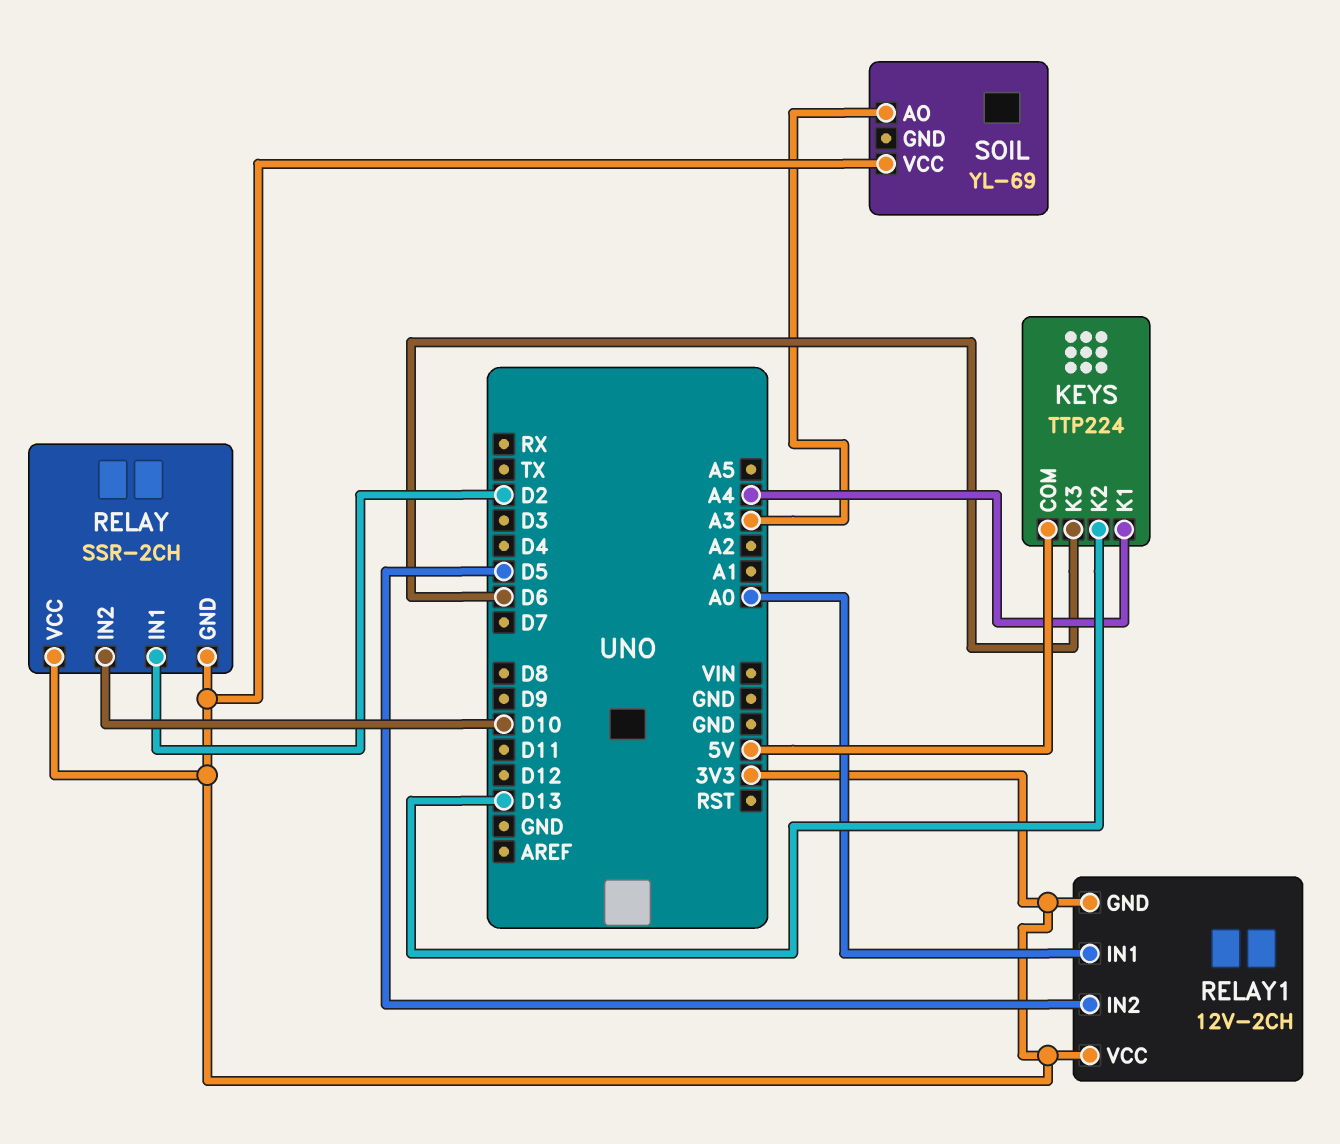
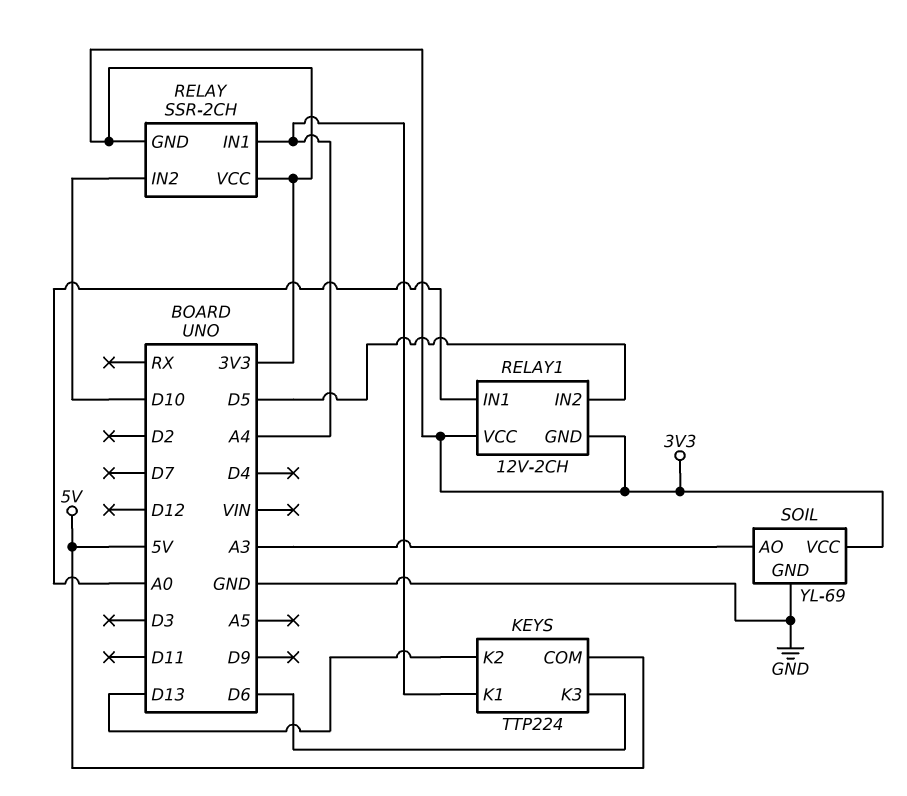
RELAY pin IN1: D2 -> A4
SOIL pin GND: none -> GND

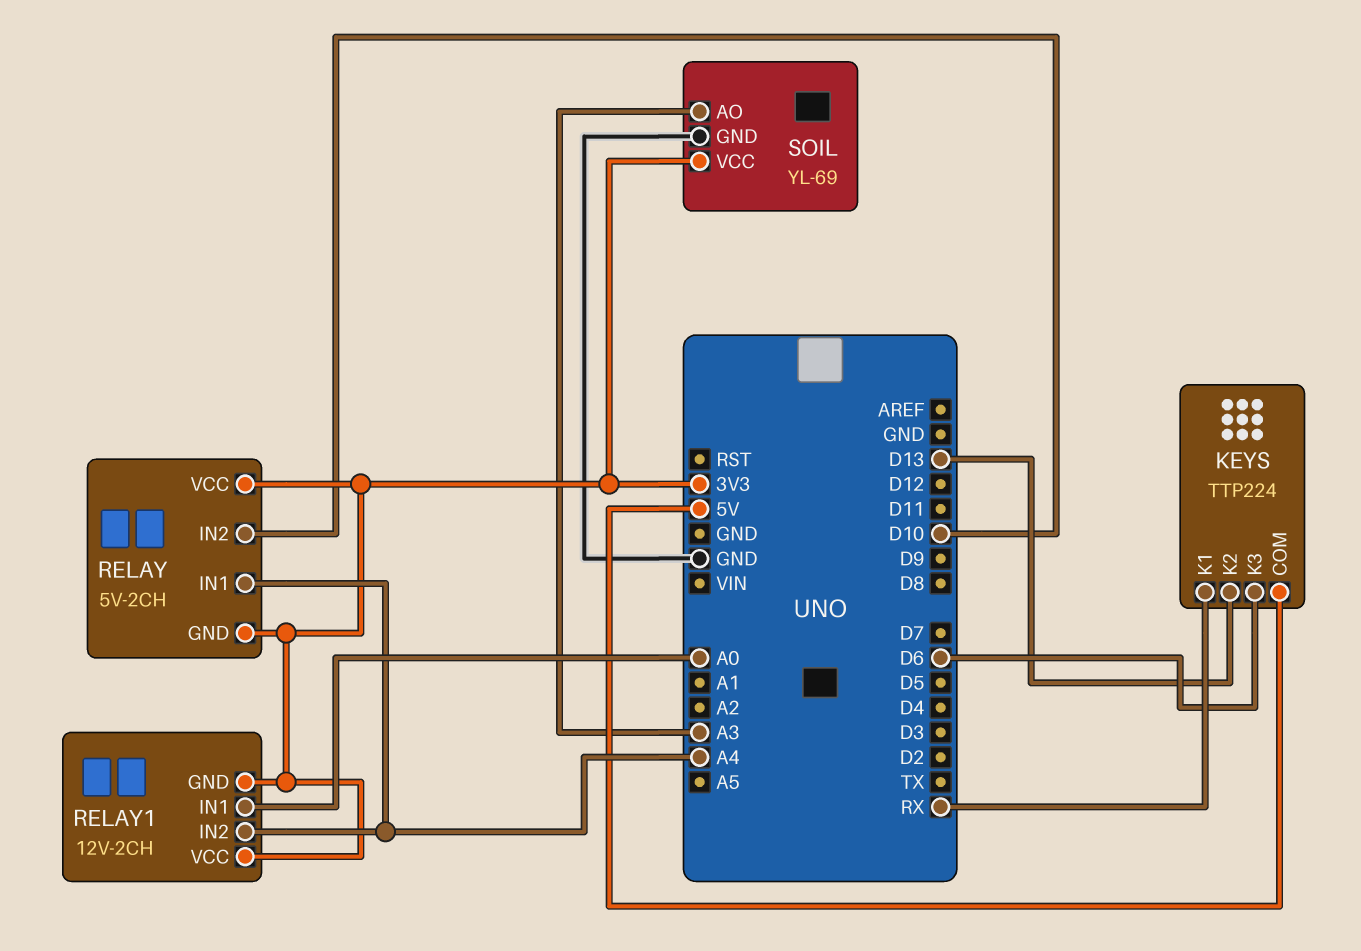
KEYS pin K1: A4 -> RX
RELAY: SSR-2CH -> 5V-2CH
RELAY1 pin IN2: D5 -> A4

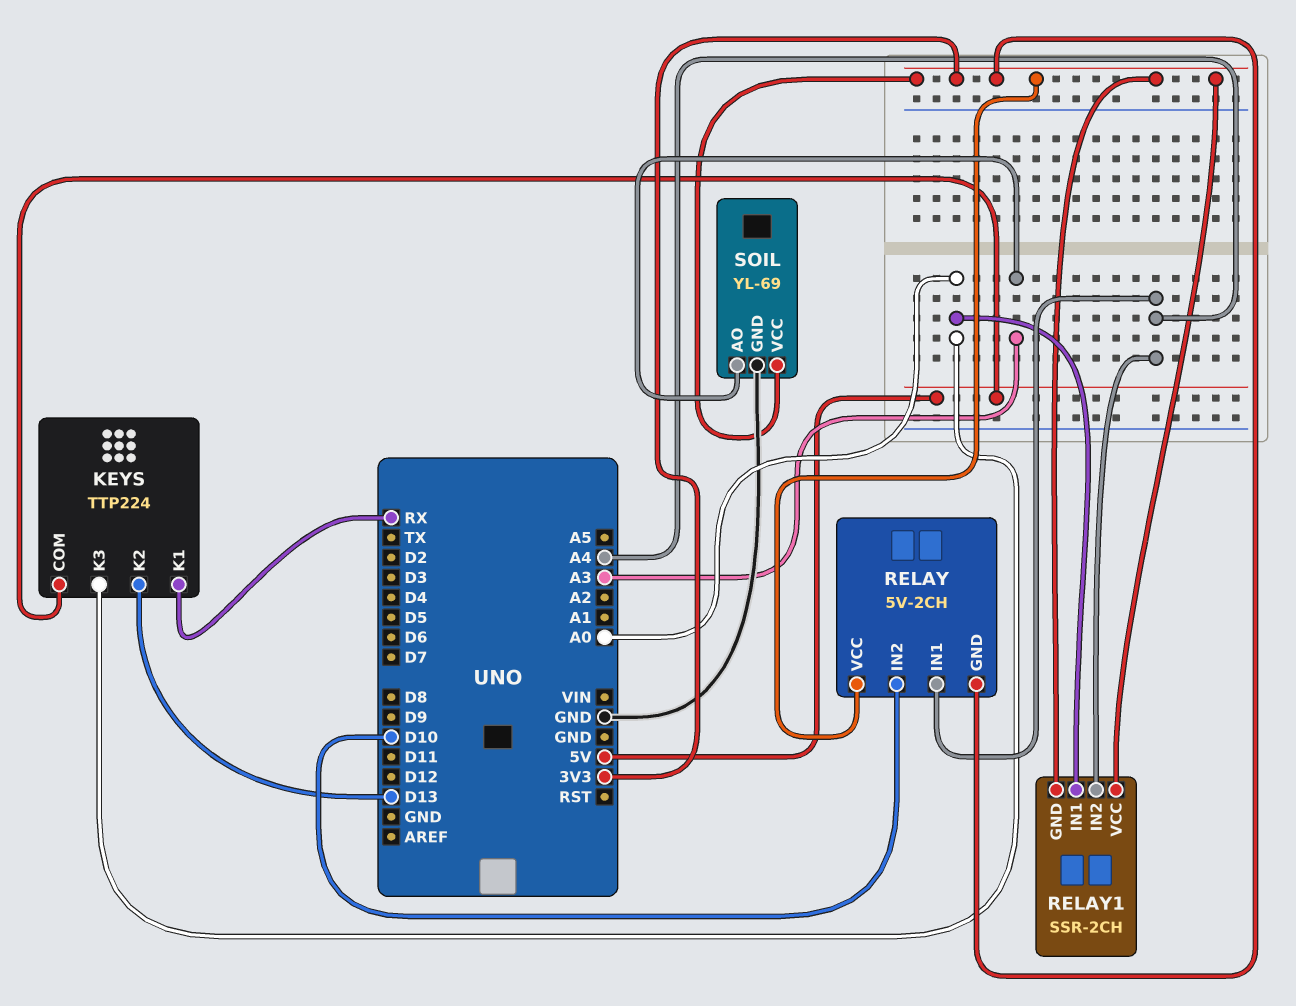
KEYS pin K3: D6 -> A0
RELAY1: 12V-2CH -> SSR-2CH

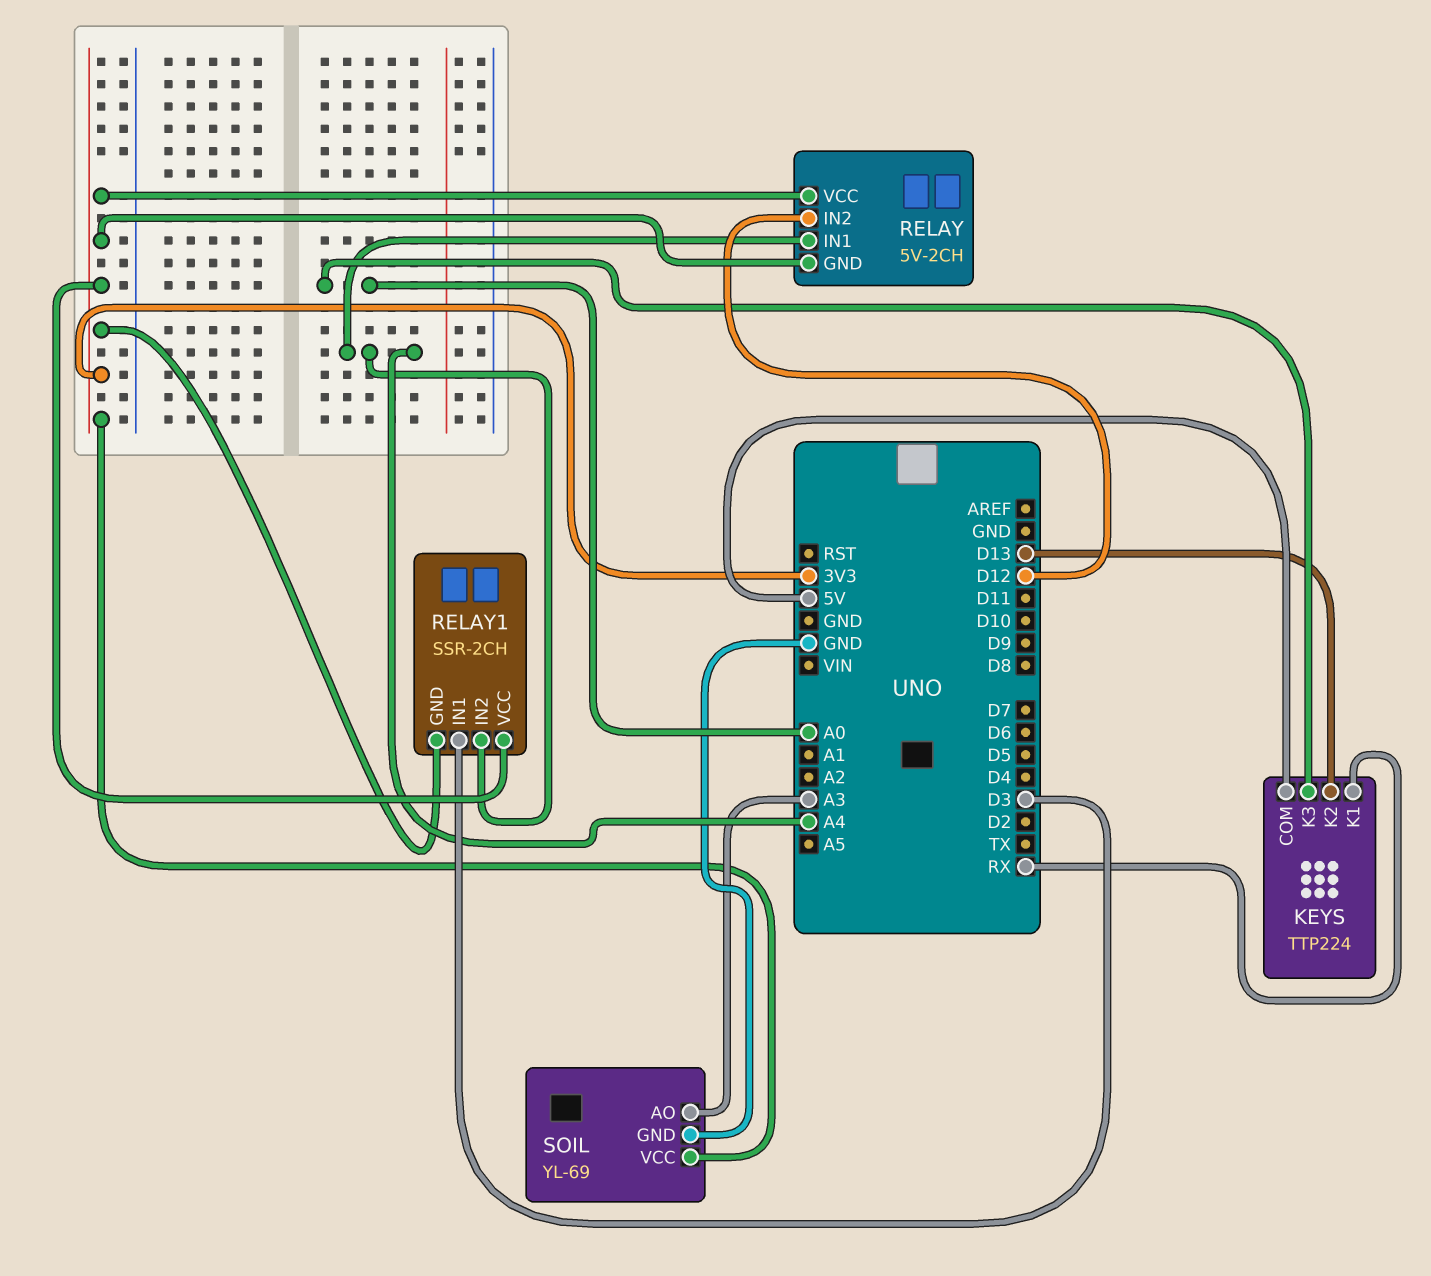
RELAY pin IN2: D10 -> D12
RELAY1 pin IN1: A0 -> D3

